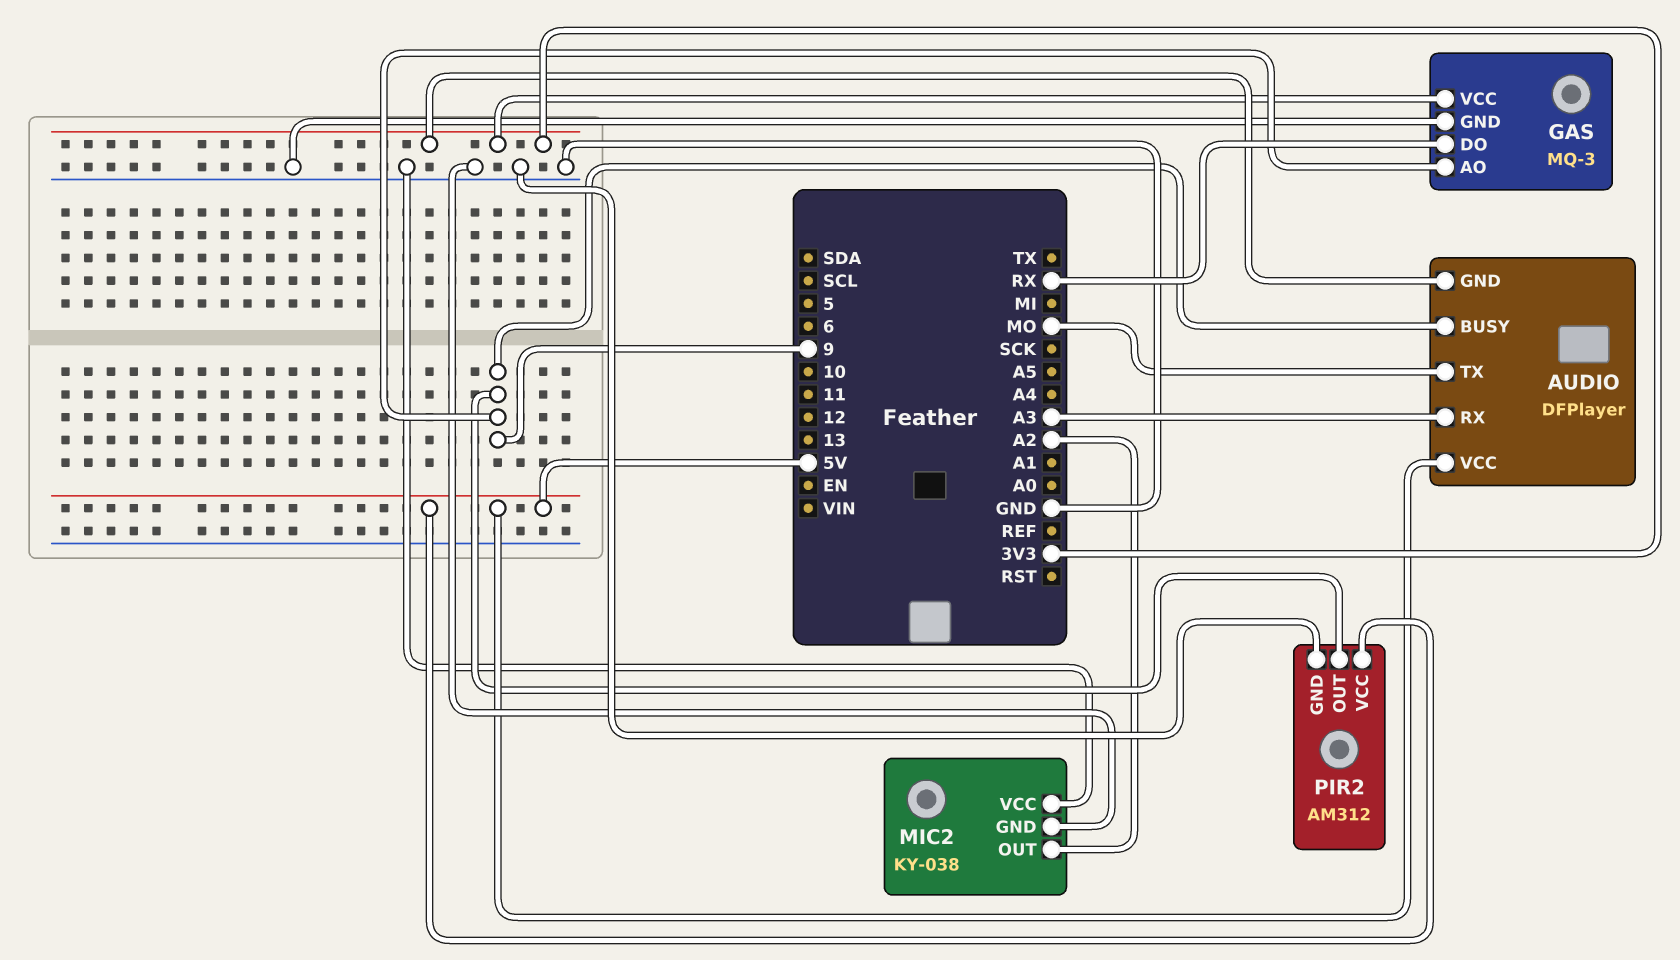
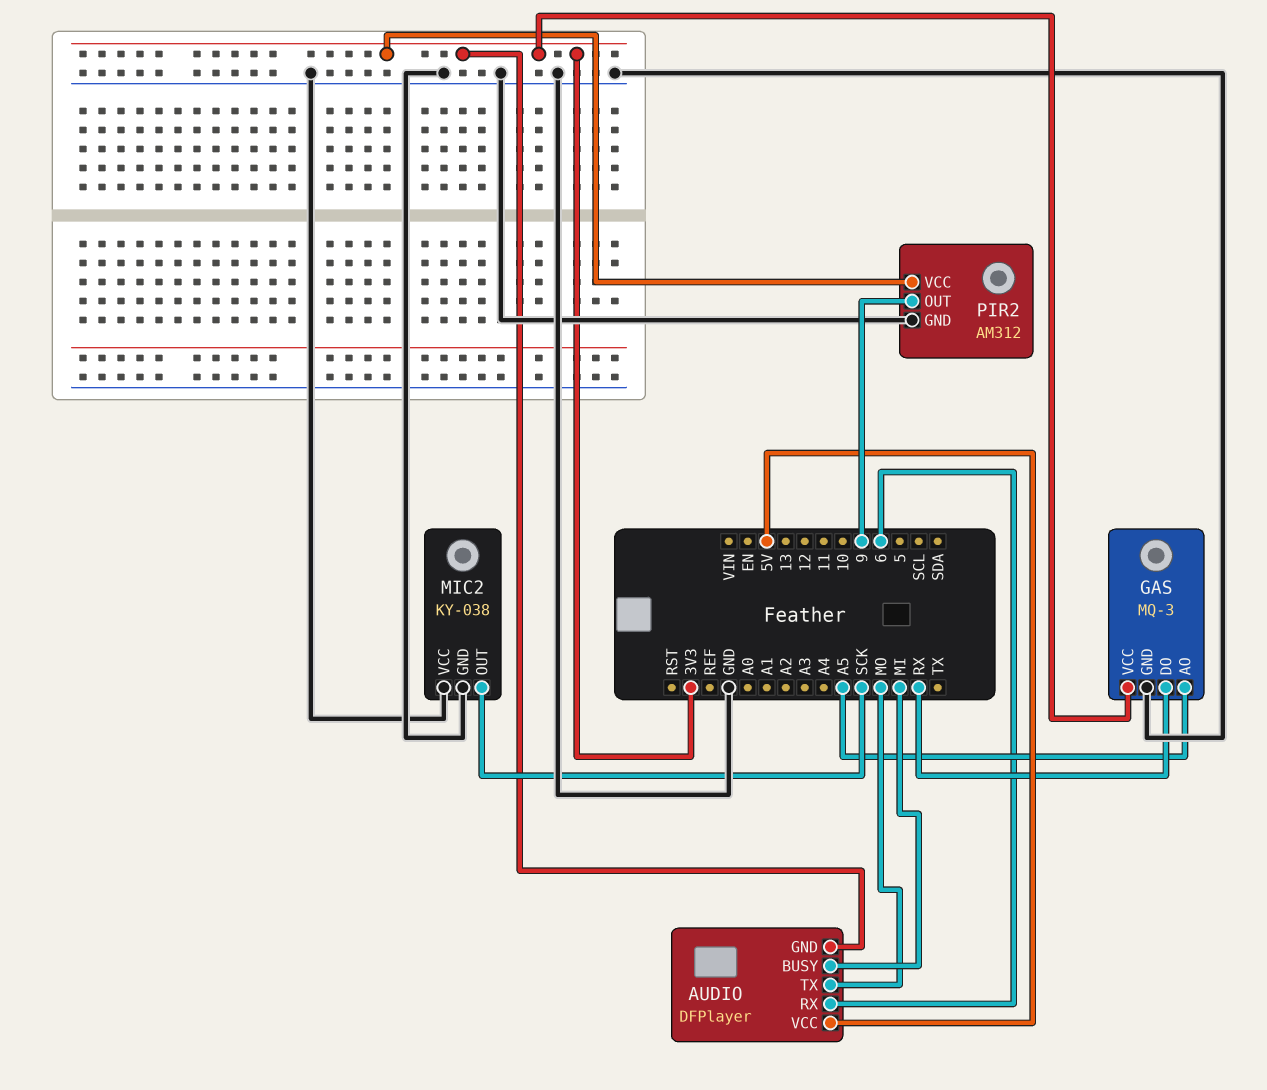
AUDIO pin BUSY: 9 -> MI
AUDIO pin RX: A3 -> 6
GAS pin AO: 9 -> A5
MIC2 pin OUT: A2 -> SCK
PIR2 pin VCC: 5V -> 3V3

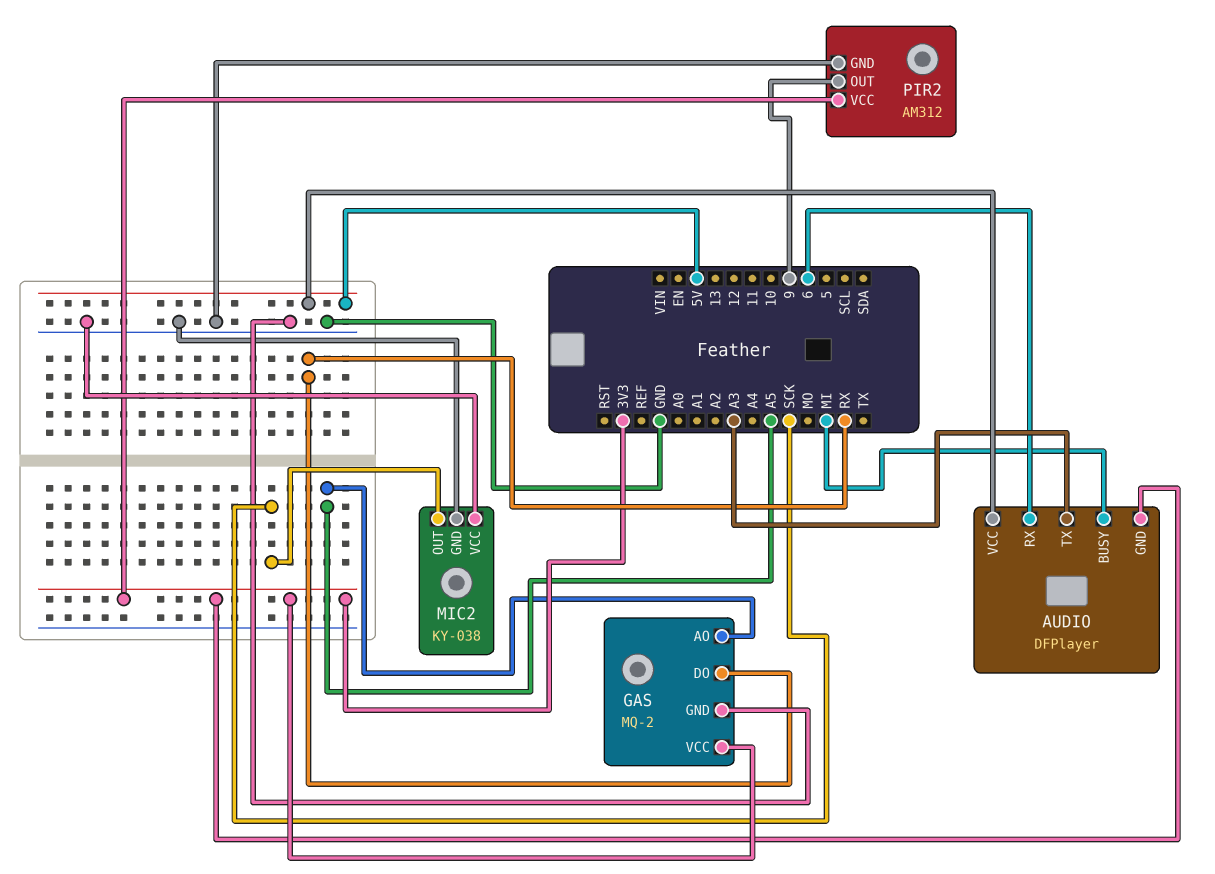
AUDIO pin TX: MO -> A3
GAS: MQ-3 -> MQ-2

